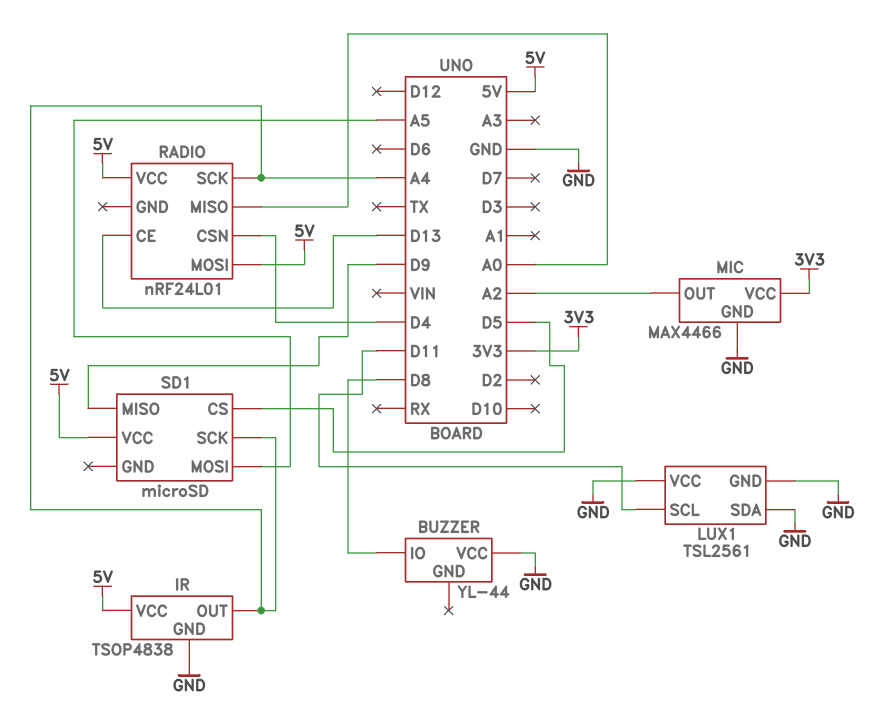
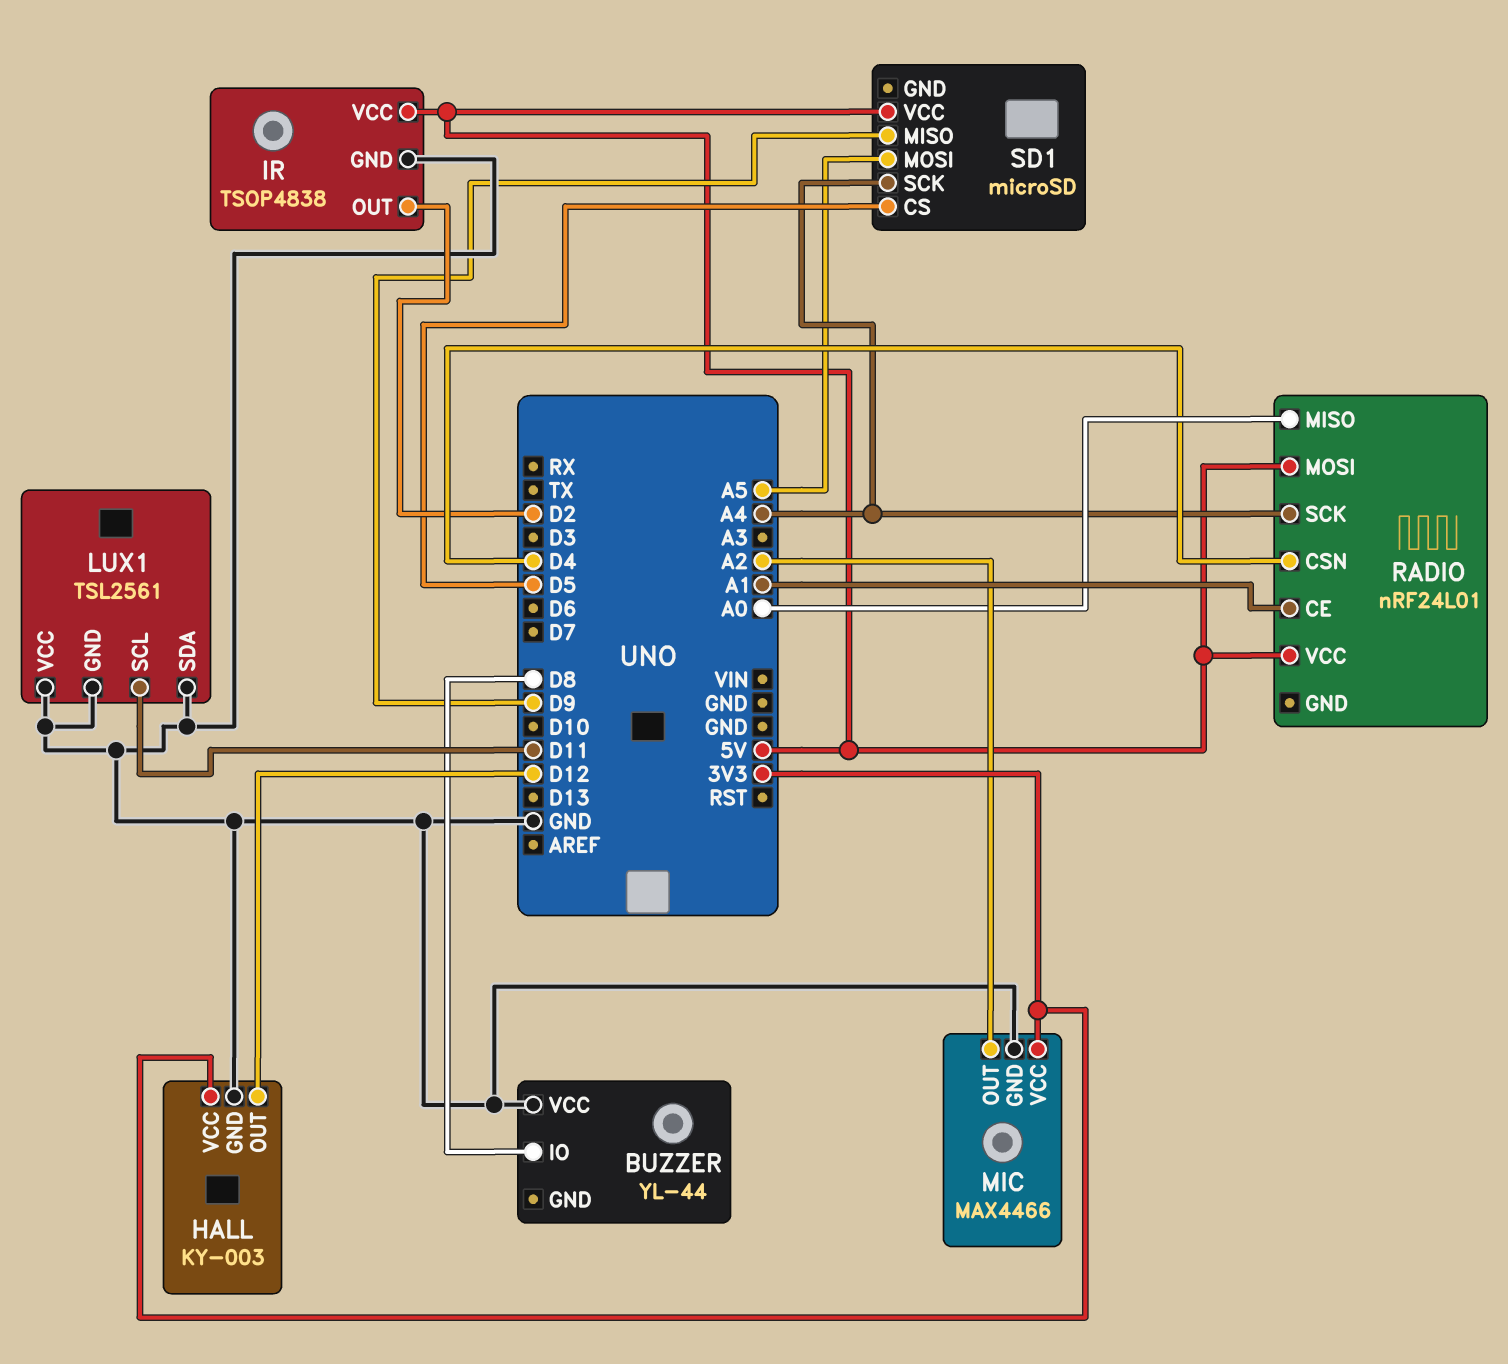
HALL: none -> KY-003
HALL pin GND: none -> GND
HALL pin OUT: none -> D12
HALL pin VCC: none -> 3V3
IR pin OUT: A4 -> D2
RADIO pin CE: D13 -> A1

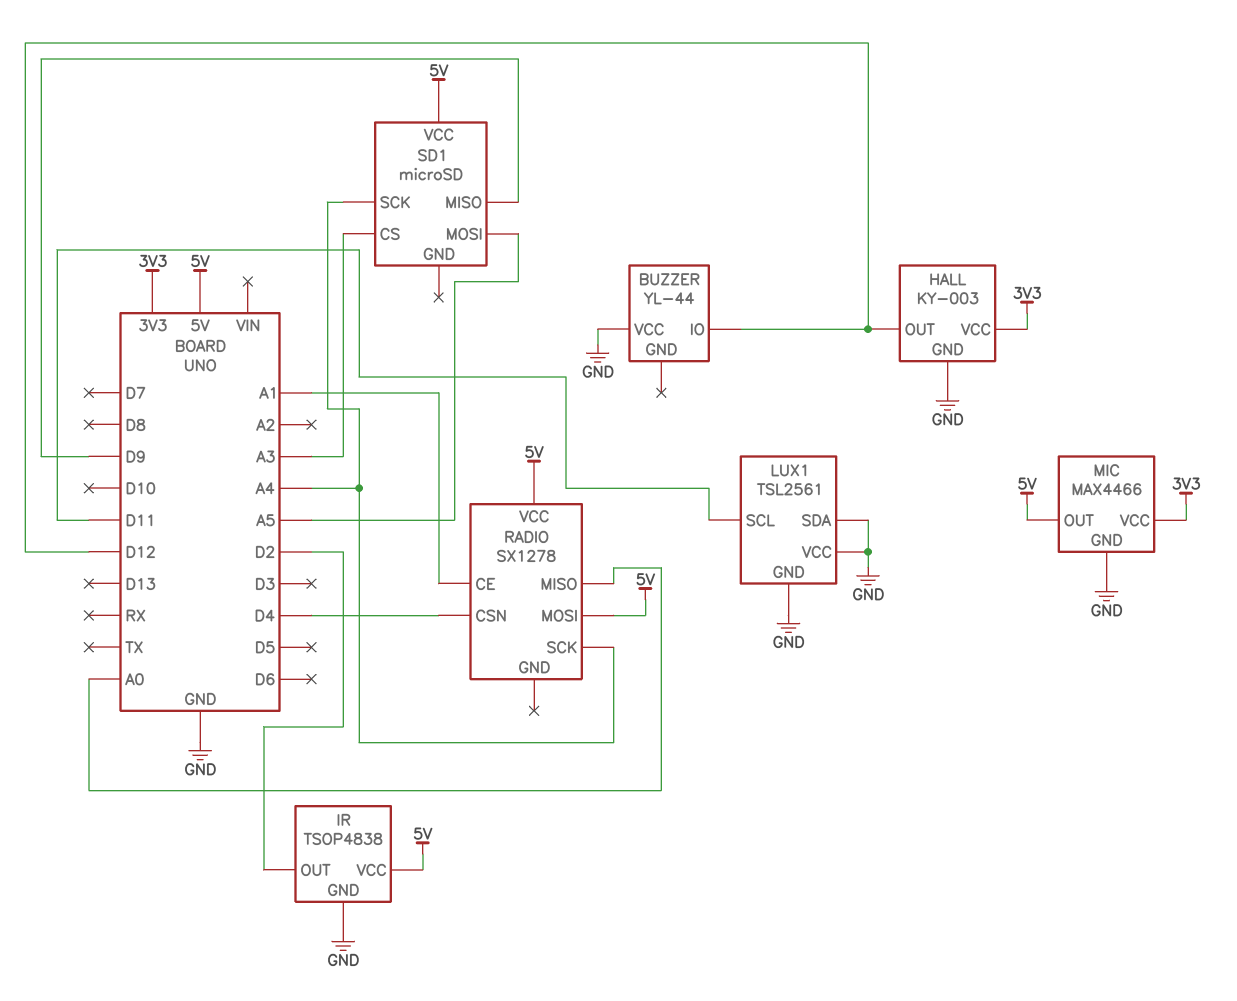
BUZZER pin IO: D8 -> D12
MIC pin OUT: A2 -> 5V
RADIO: nRF24L01 -> SX1278
SD1 pin CS: D5 -> A3

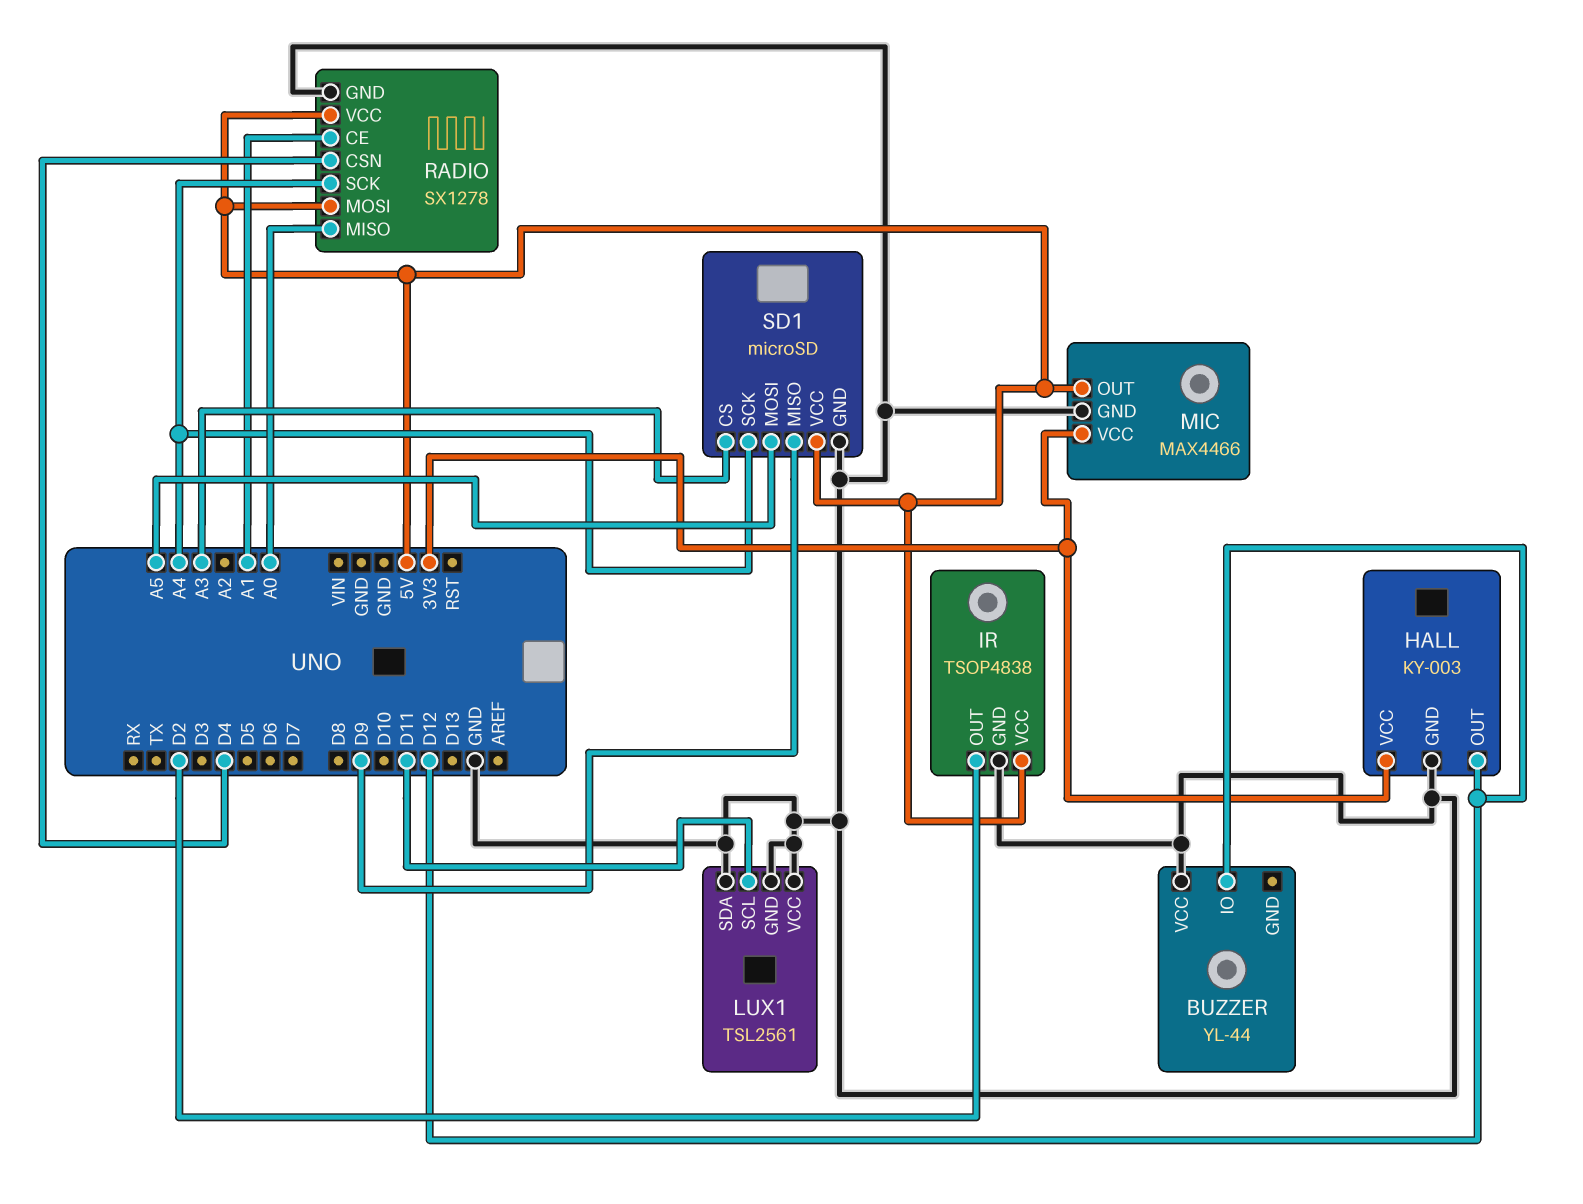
RADIO pin GND: none -> GND
SD1 pin GND: none -> GND

